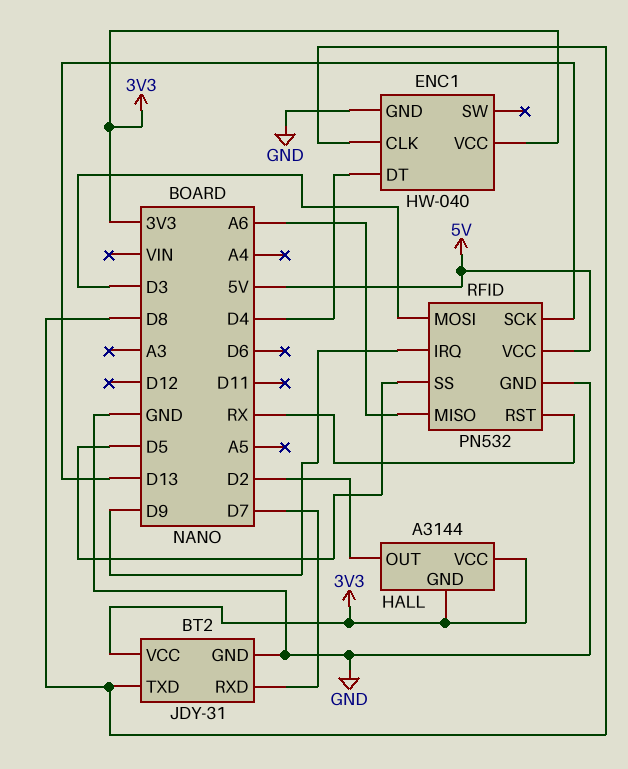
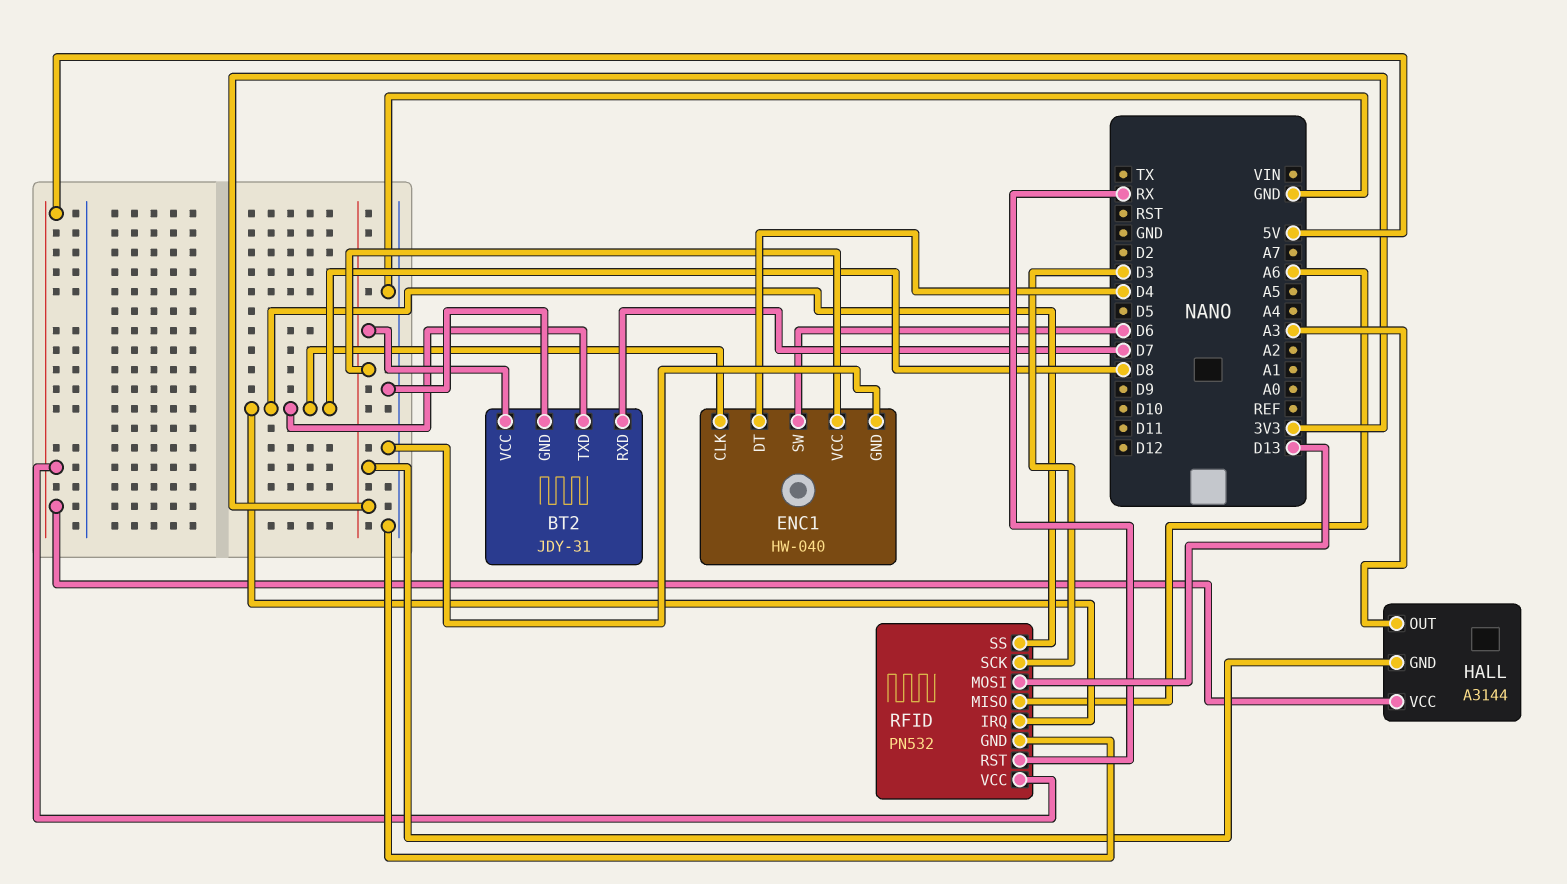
ENC1 pin SW: none -> D6
HALL pin OUT: D2 -> A3
HALL pin VCC: 3V3 -> 5V
RFID pin IRQ: D9 -> D8
RFID pin MOSI: D3 -> D13
RFID pin SCK: D13 -> D3
RFID pin SS: D5 -> D8

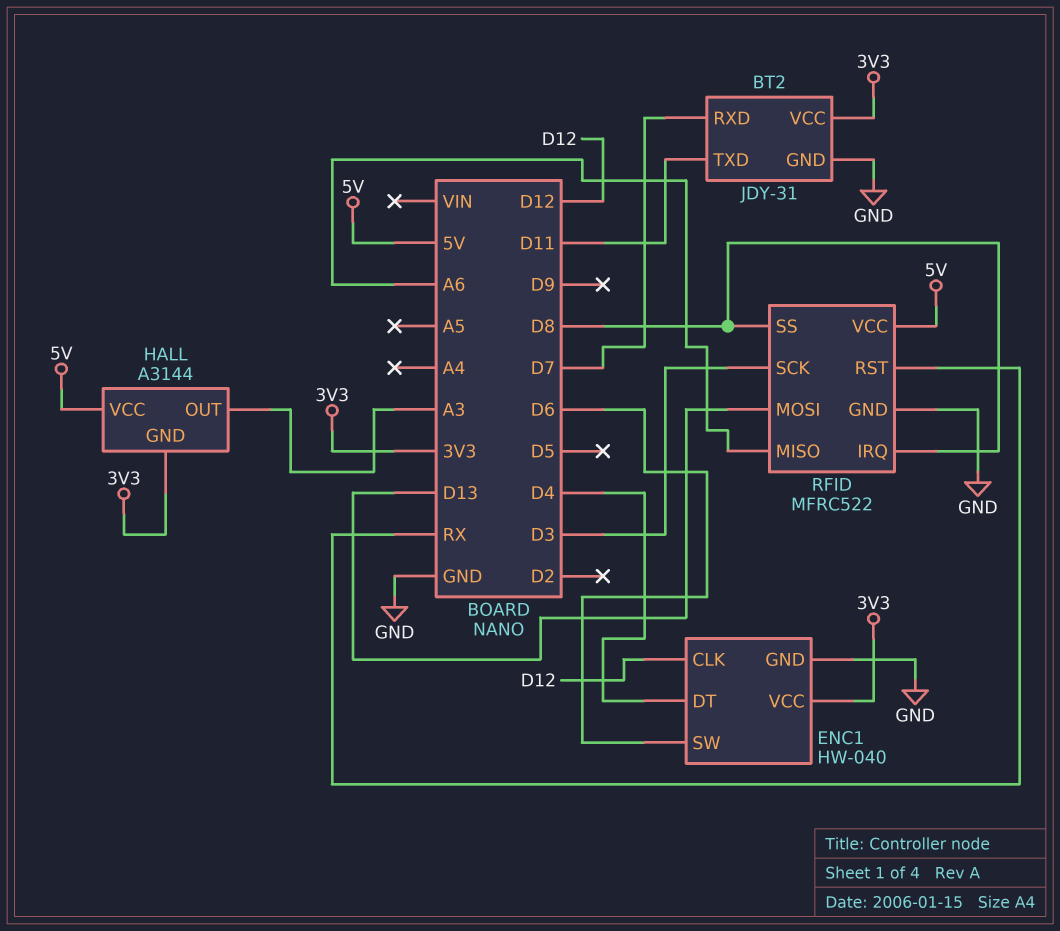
BT2 pin TXD: D8 -> D11
ENC1 pin CLK: D8 -> D12
RFID: PN532 -> MFRC522

